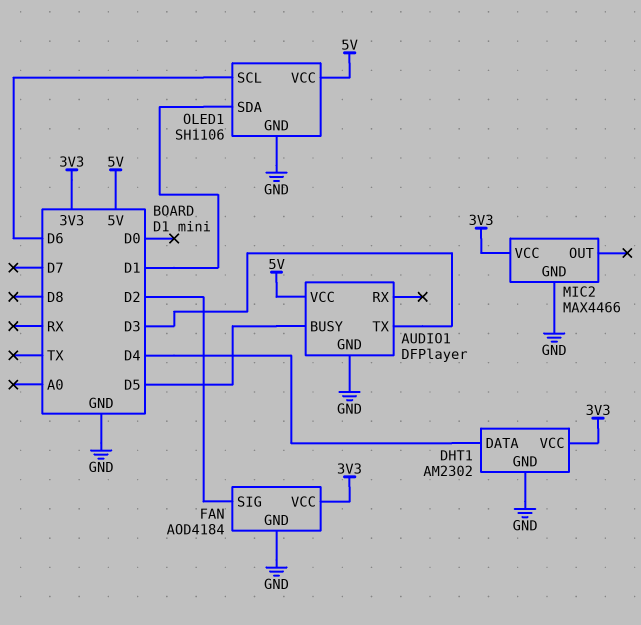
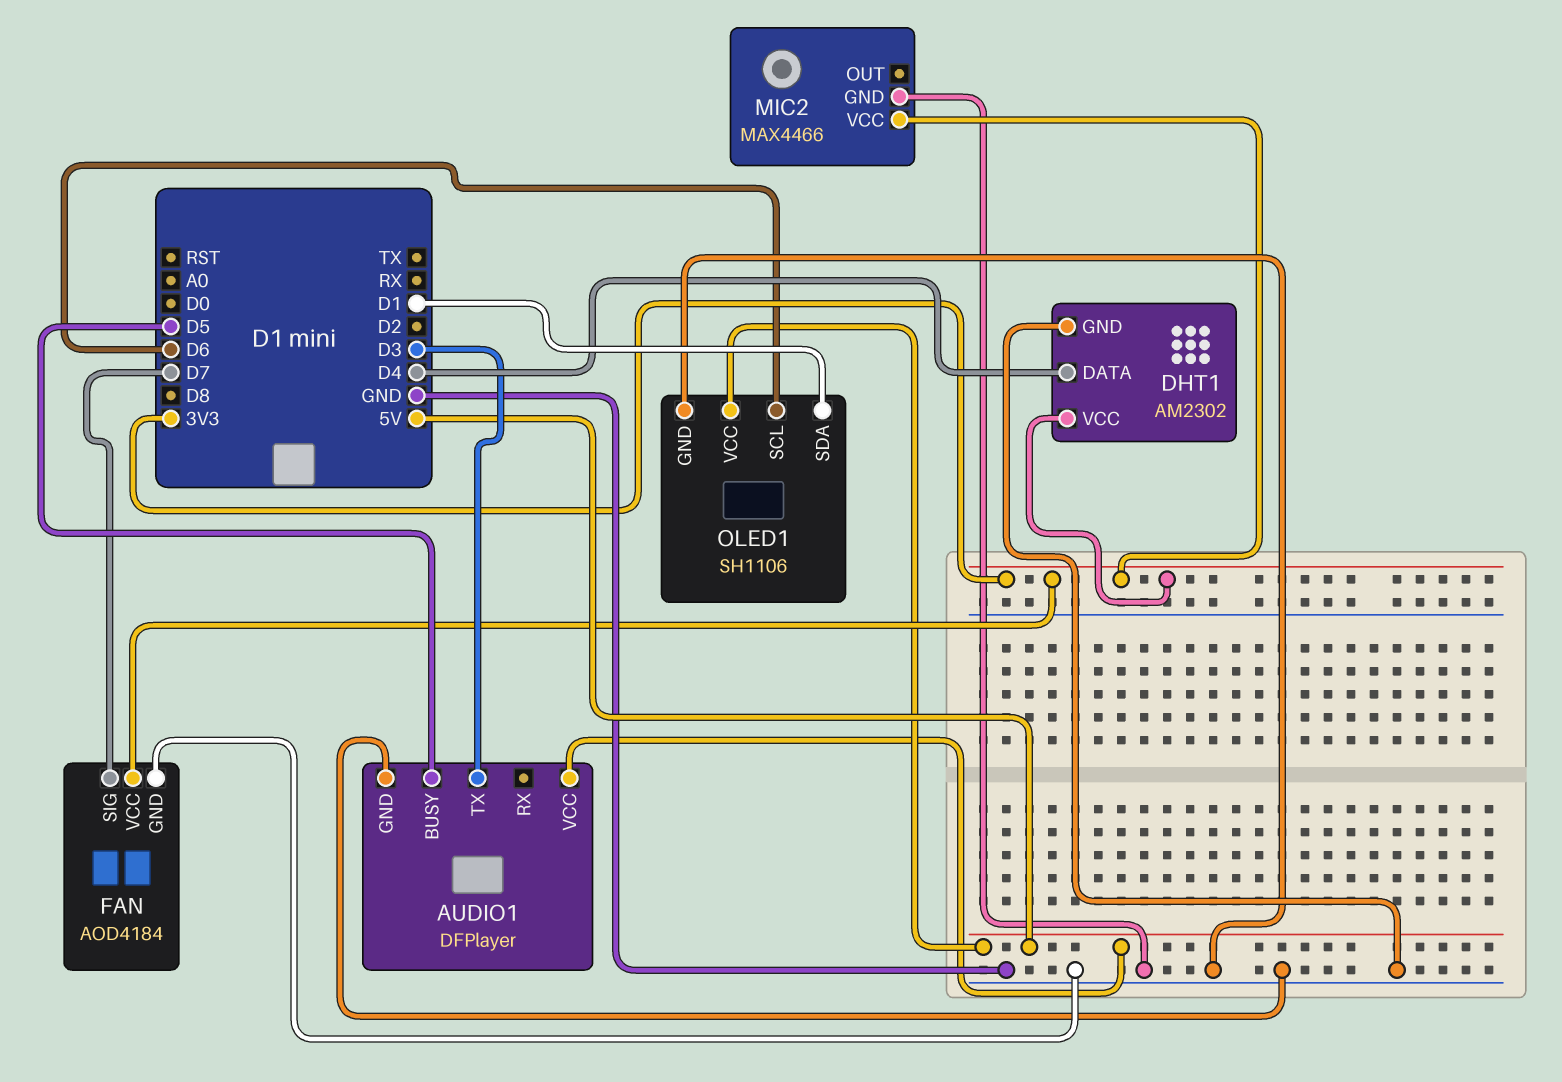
FAN pin SIG: D2 -> D7

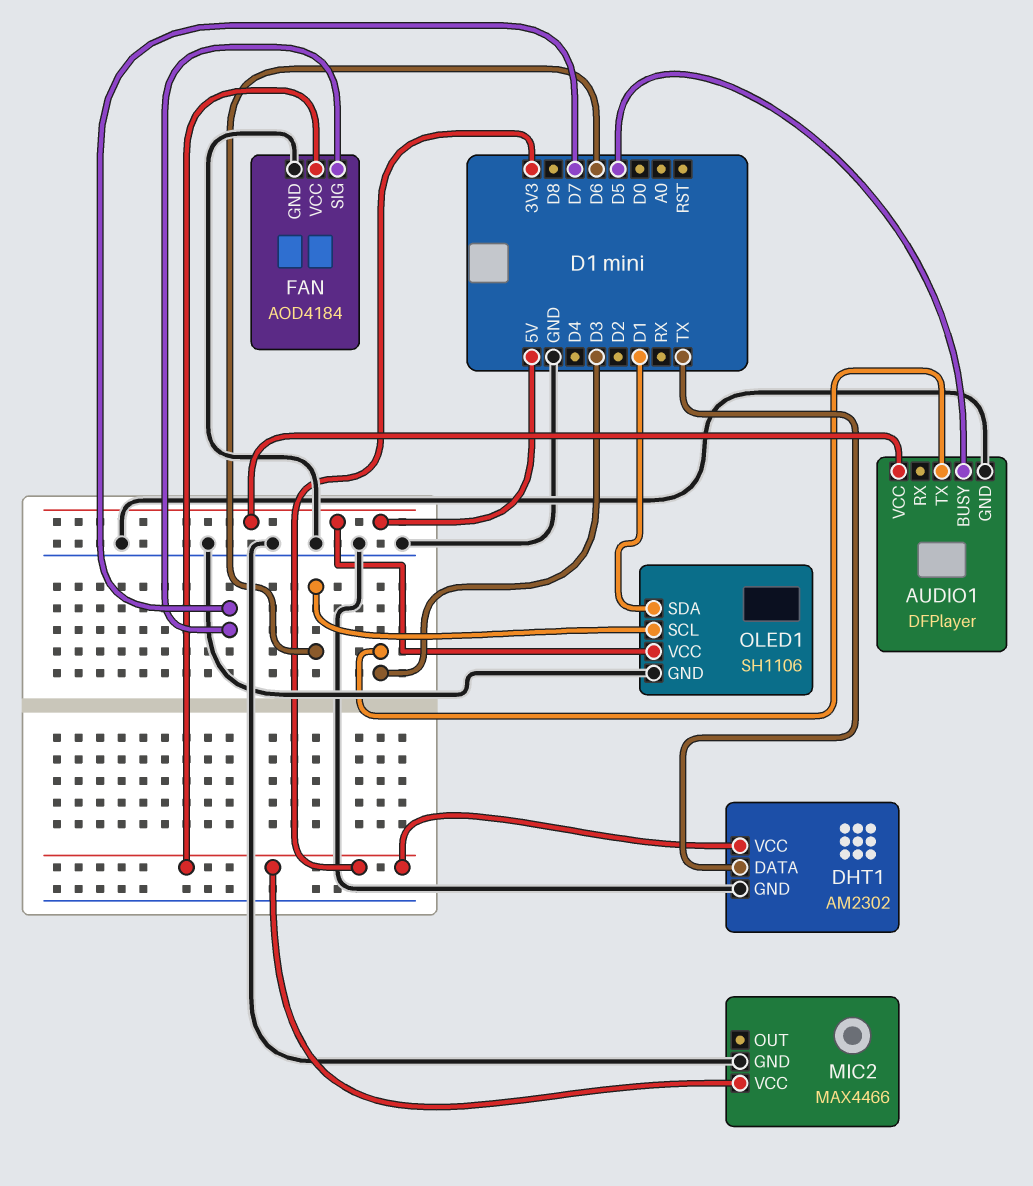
DHT1 pin DATA: D4 -> TX

